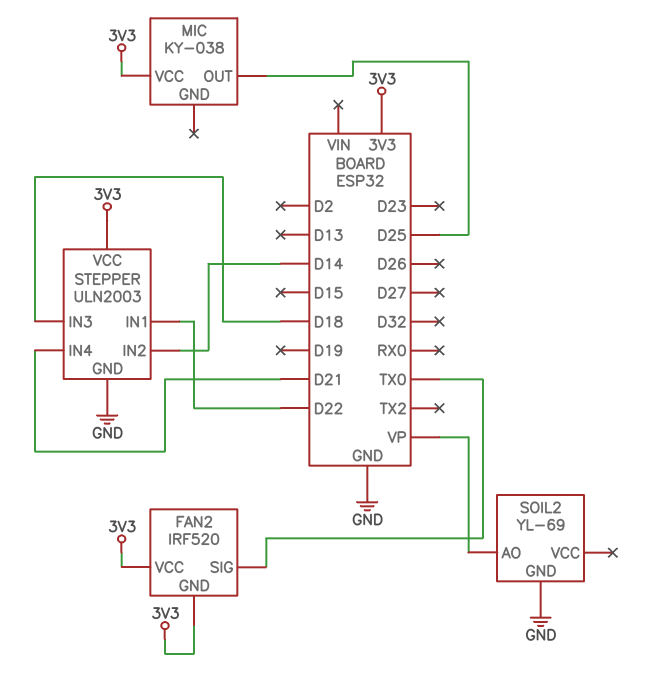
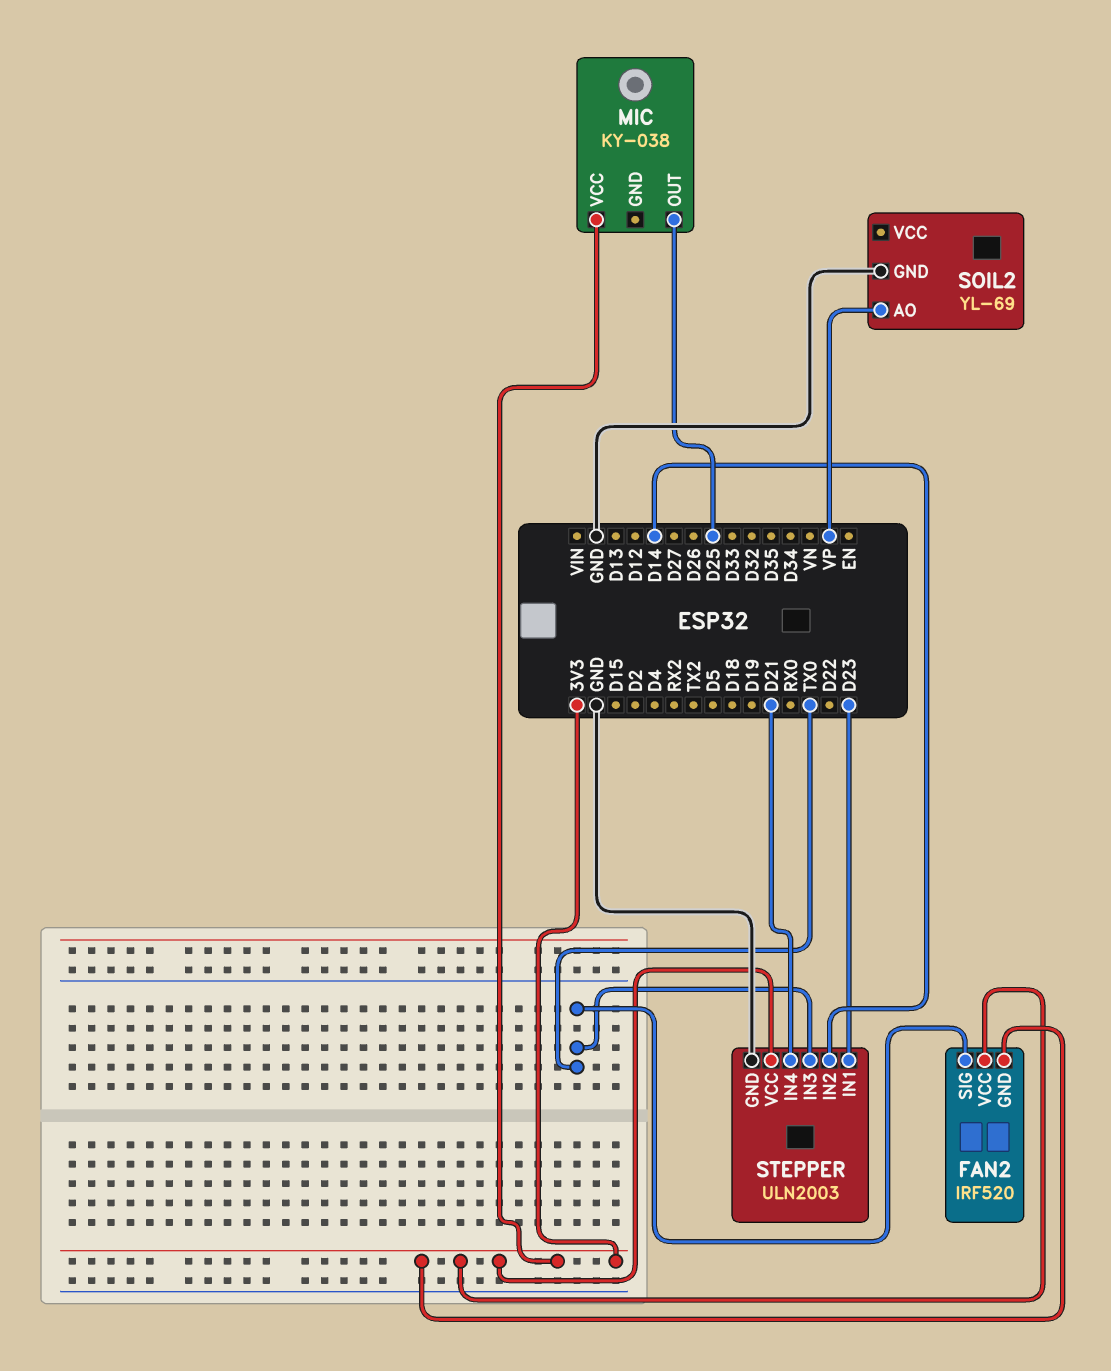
STEPPER pin IN1: D22 -> D23
STEPPER pin IN3: D18 -> TX0

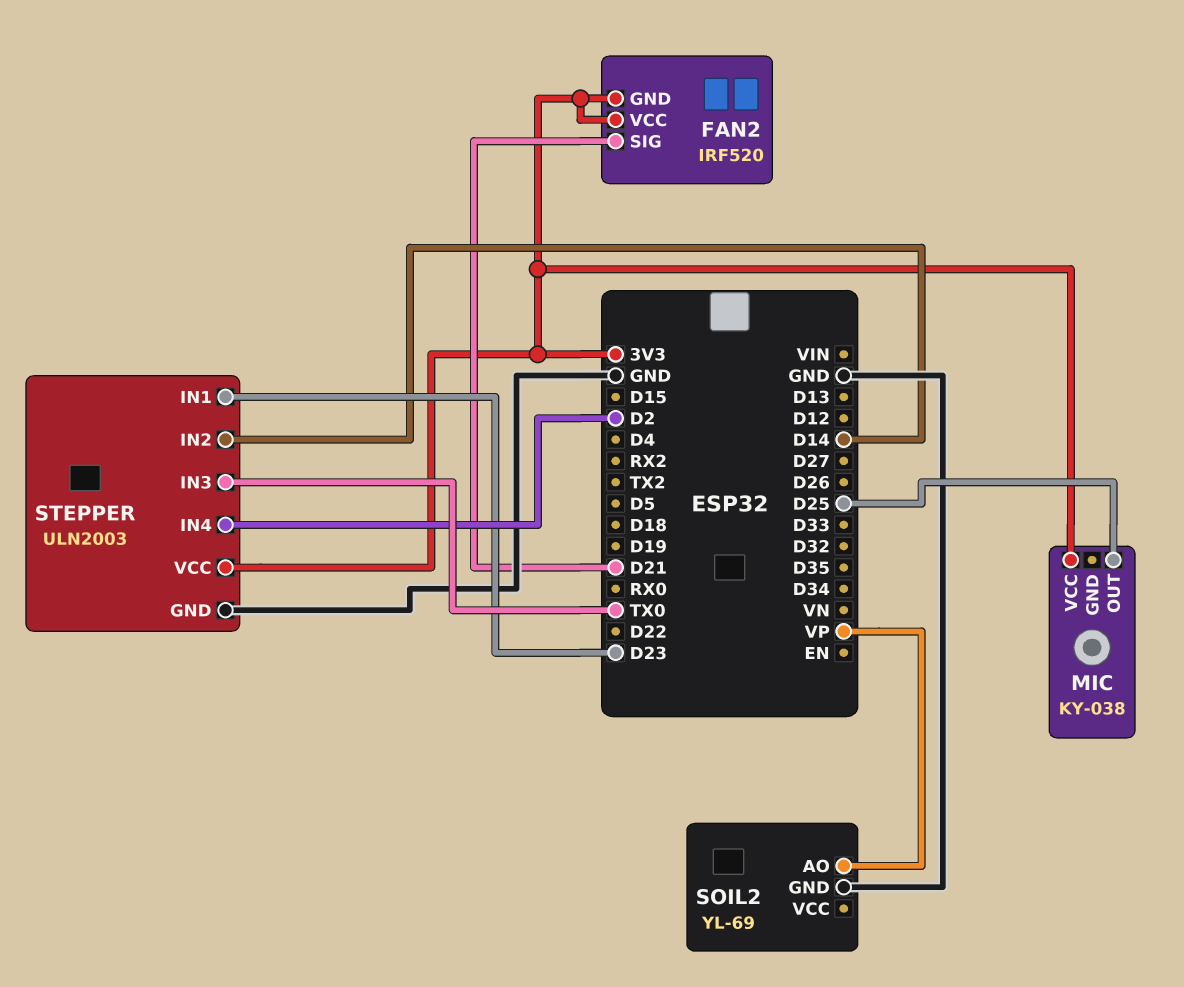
FAN2 pin SIG: TX0 -> D21
STEPPER pin IN4: D21 -> D2

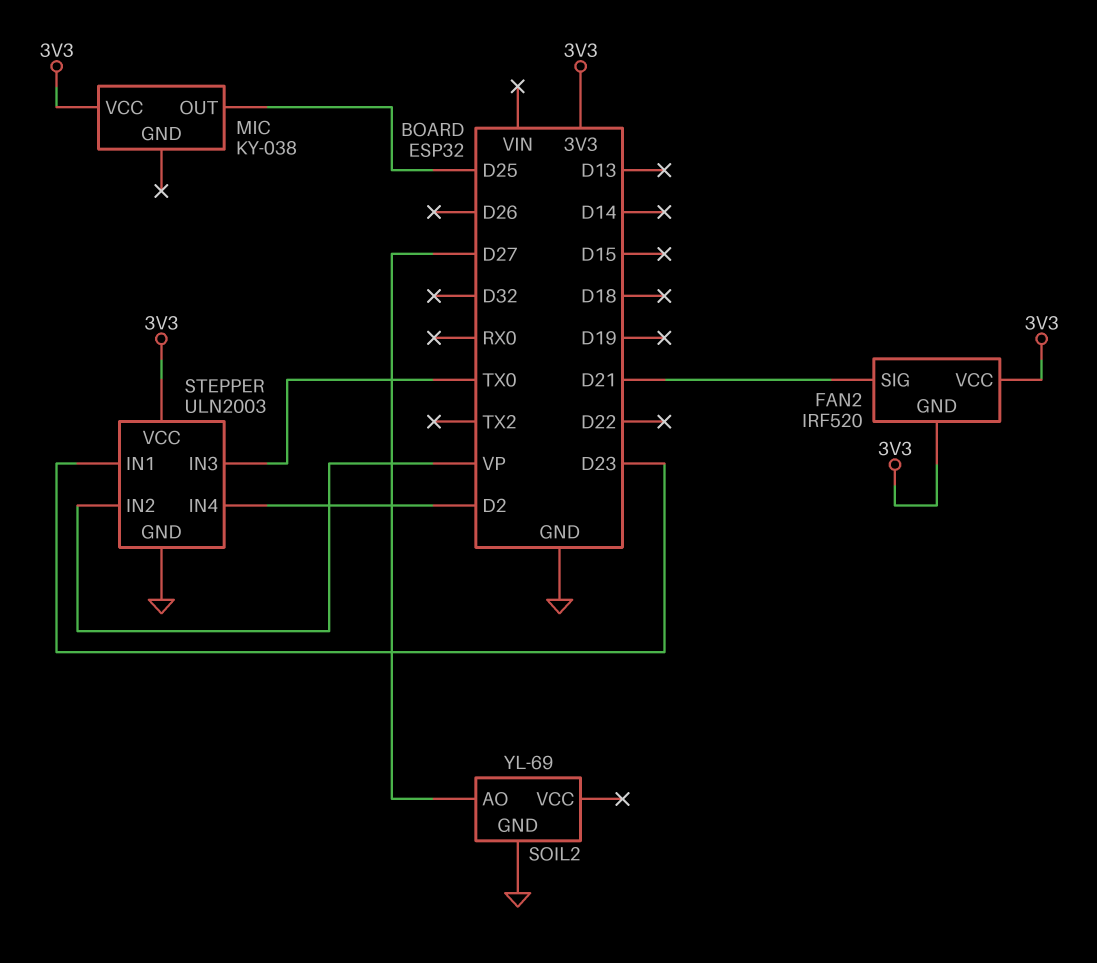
SOIL2 pin AO: VP -> D27
STEPPER pin IN2: D14 -> VP

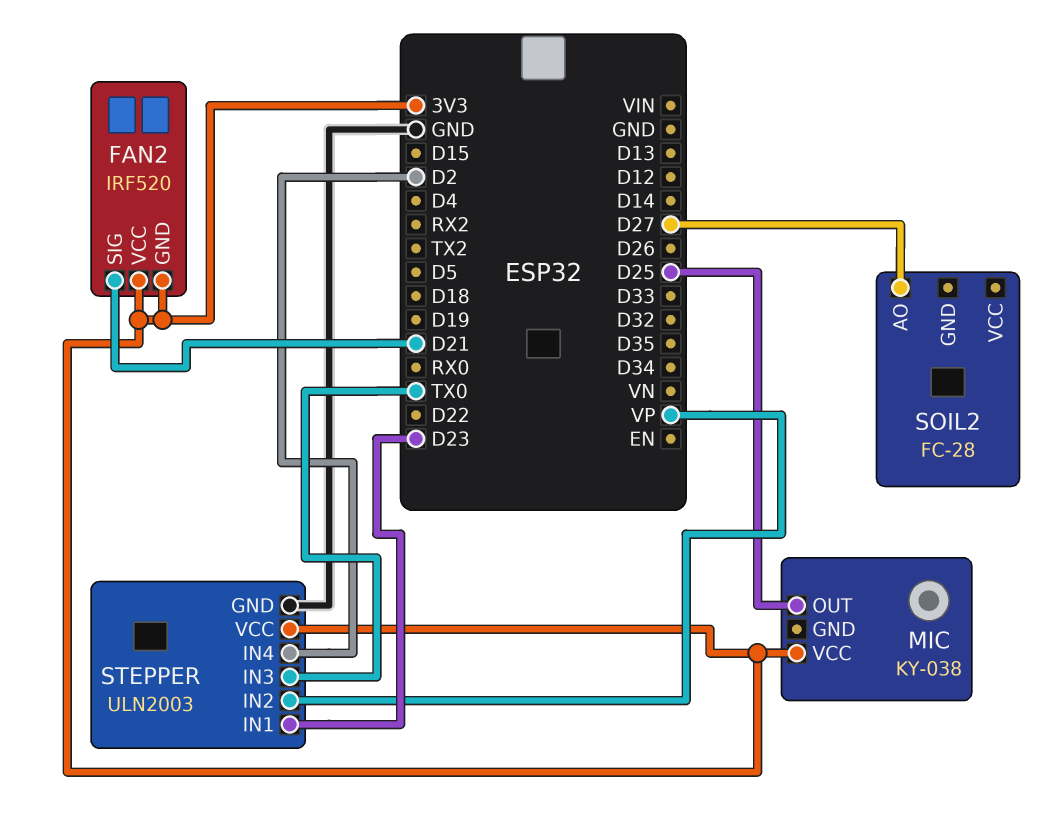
SOIL2: YL-69 -> FC-28
SOIL2 pin GND: GND -> none

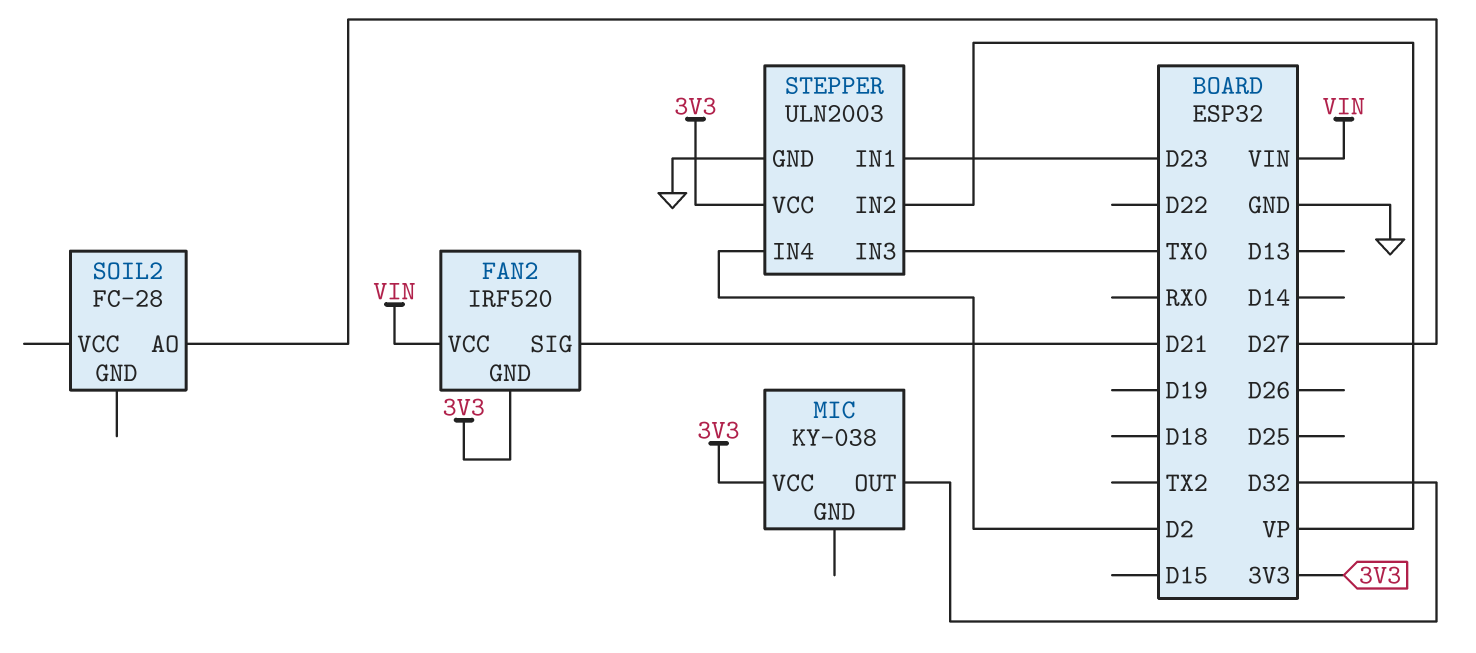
FAN2 pin VCC: 3V3 -> VIN
MIC pin OUT: D25 -> D32

